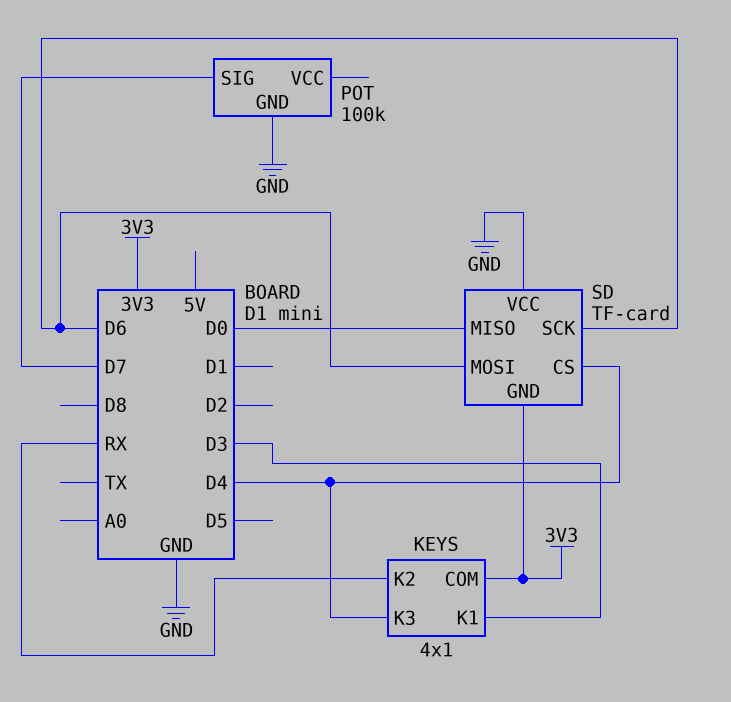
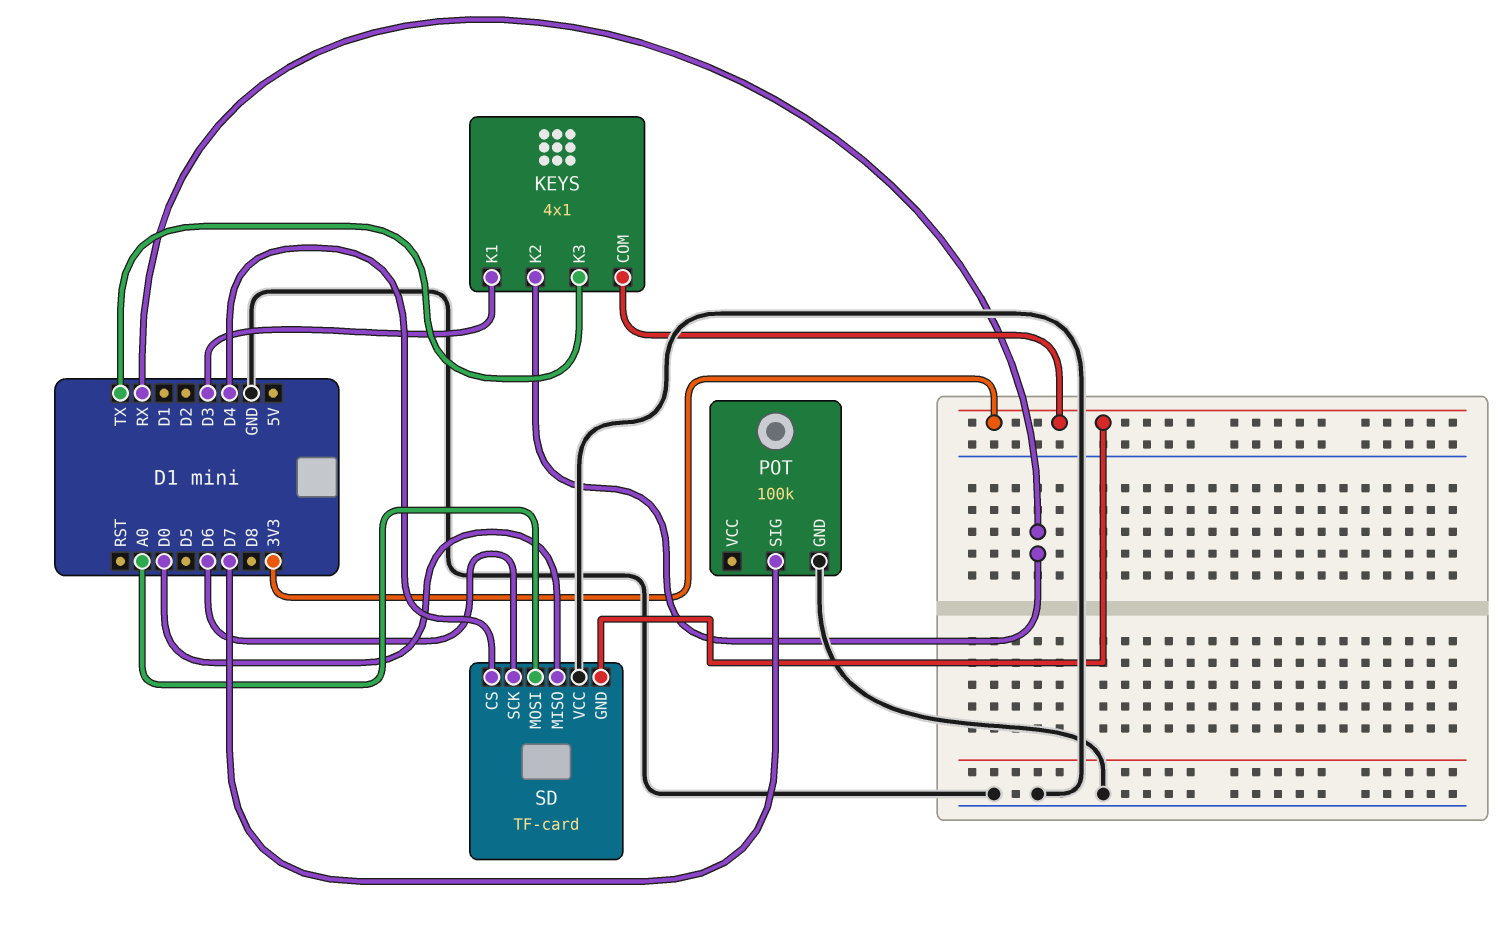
KEYS pin K3: D4 -> TX
SD pin MOSI: D6 -> A0

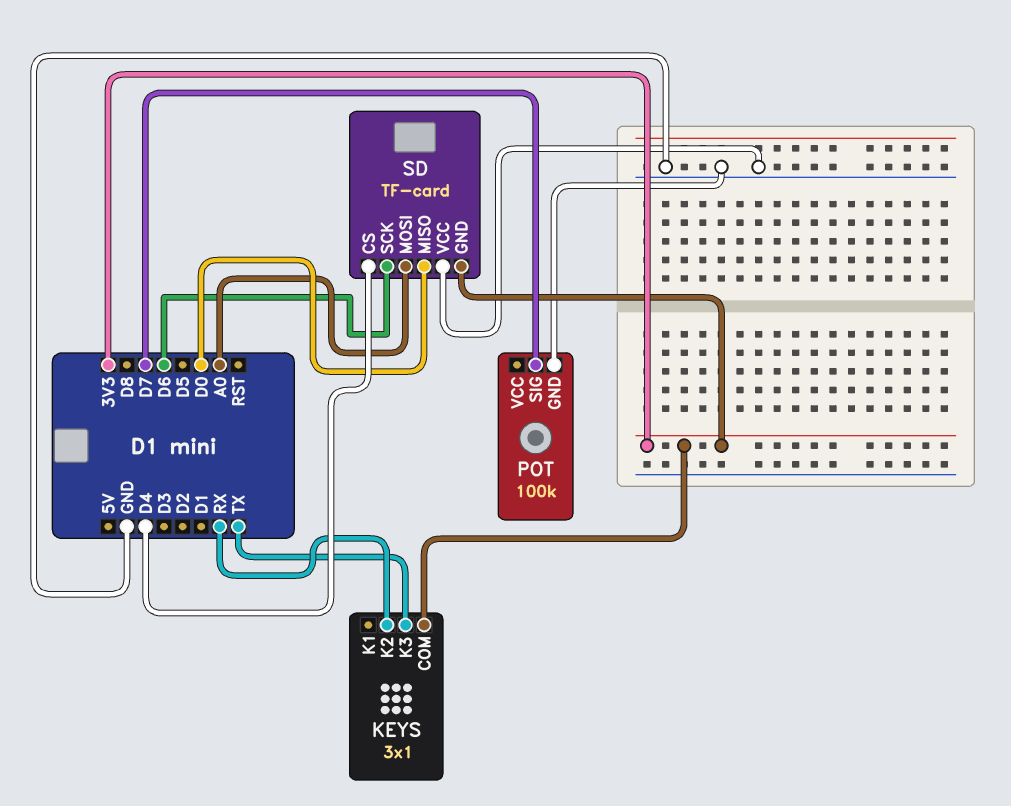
KEYS: 4x1 -> 3x1
KEYS pin K1: D3 -> none

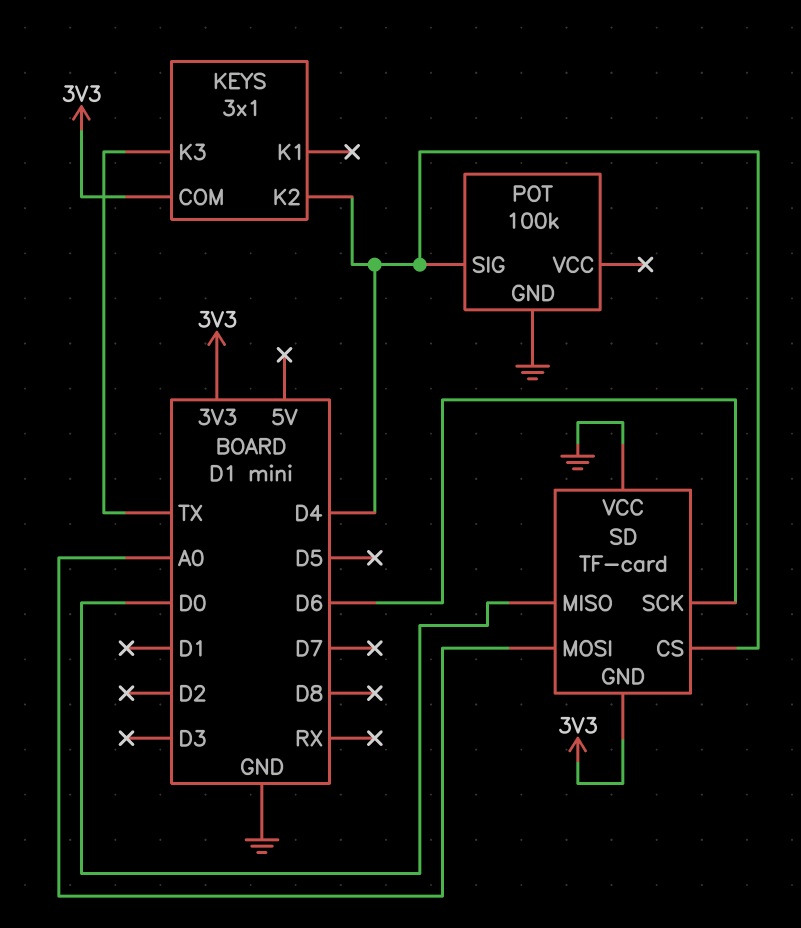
KEYS pin K2: RX -> D4
POT pin SIG: D7 -> D4

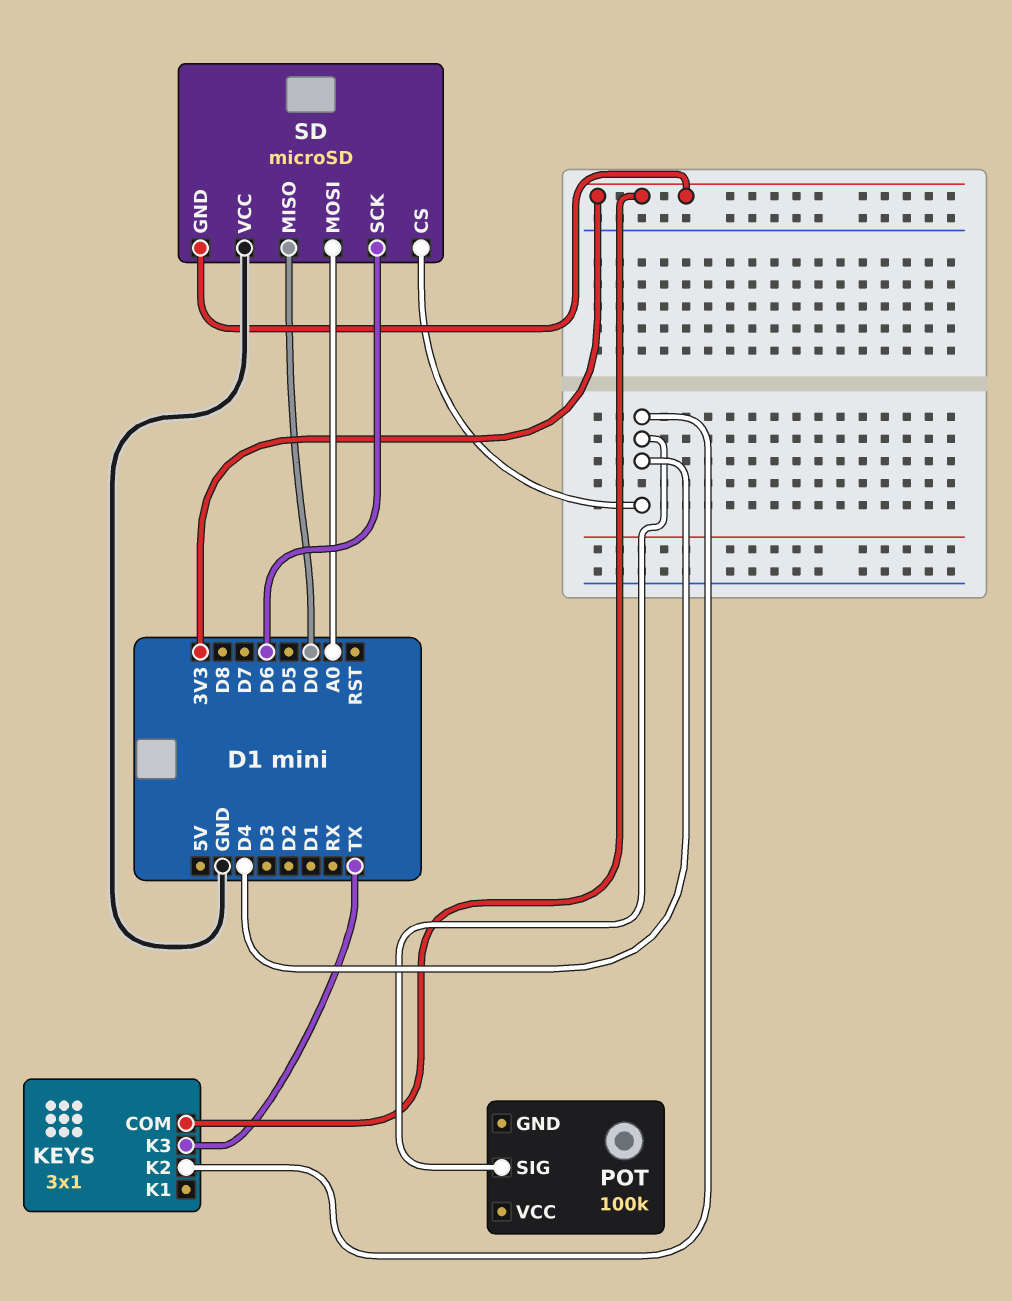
POT pin GND: GND -> none
SD: TF-card -> microSD

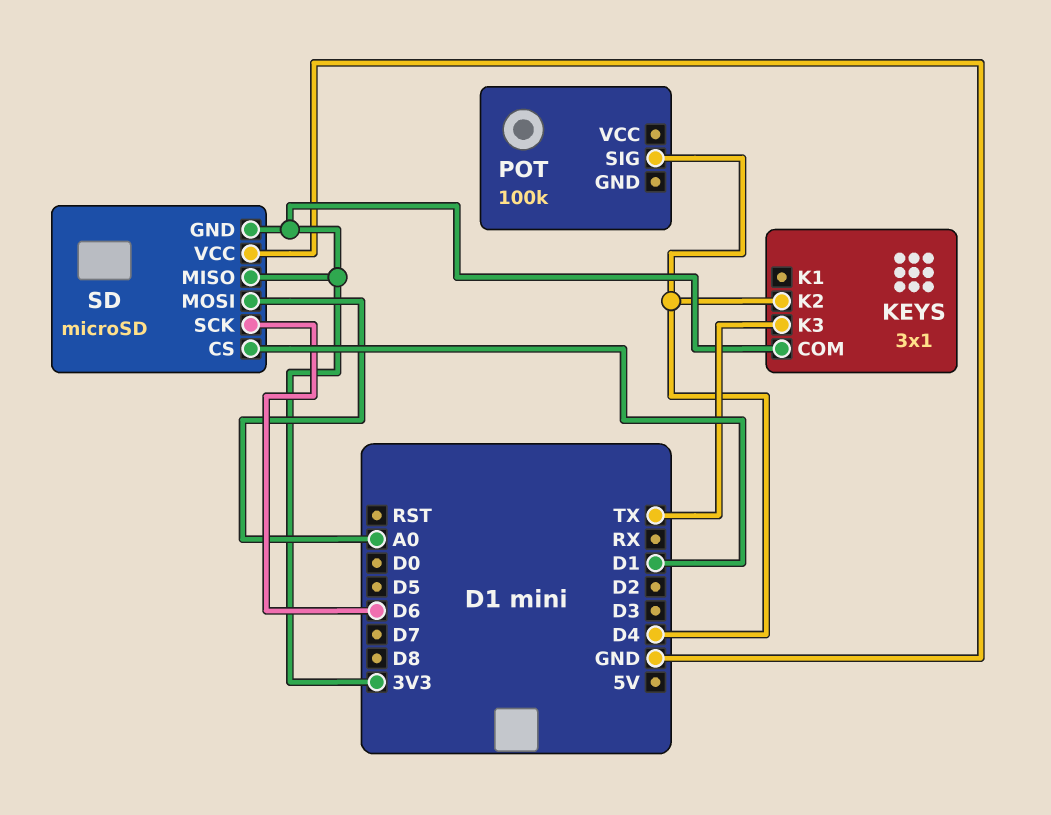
SD pin CS: D4 -> D1
SD pin MISO: D0 -> 3V3

